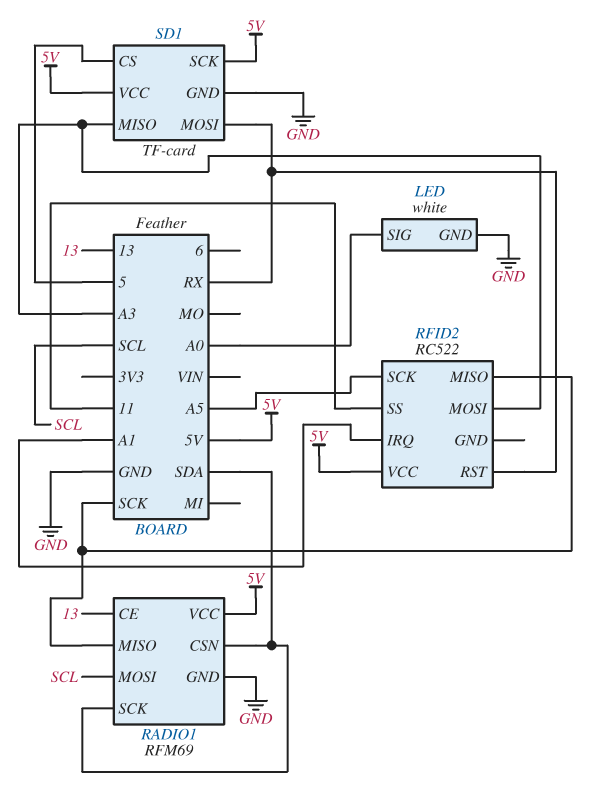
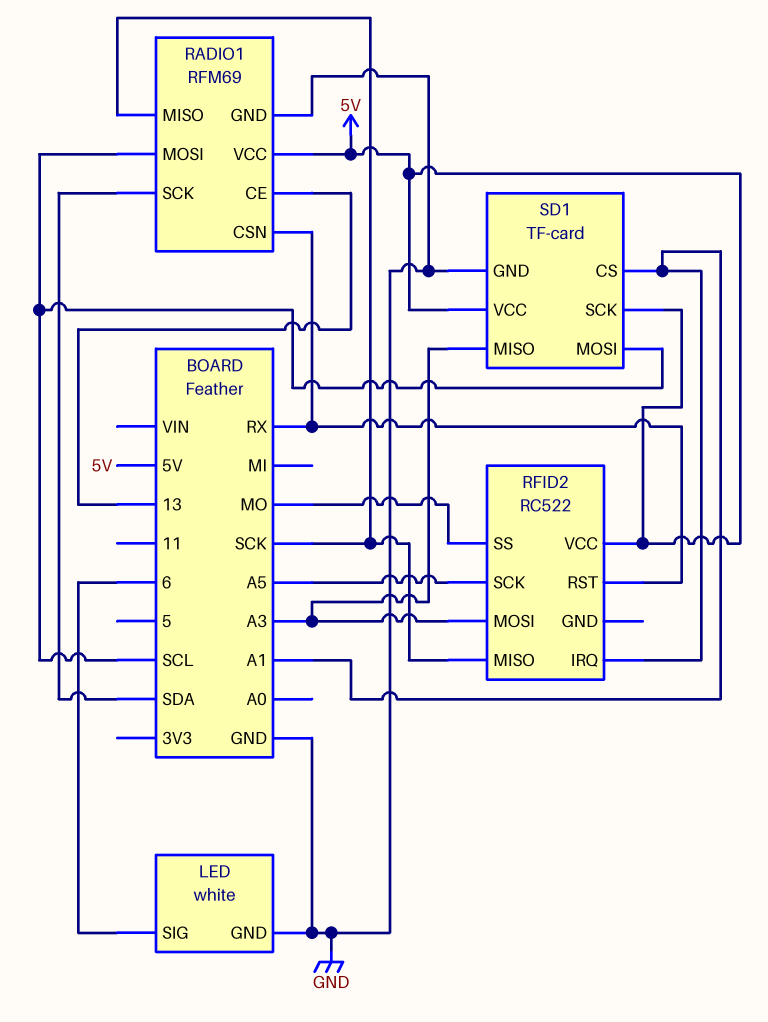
LED pin SIG: A0 -> 6
RADIO1 pin CSN: SDA -> RX
RFID2 pin SS: 11 -> MO
SD1 pin CS: 5 -> A1
SD1 pin MOSI: RX -> SCL

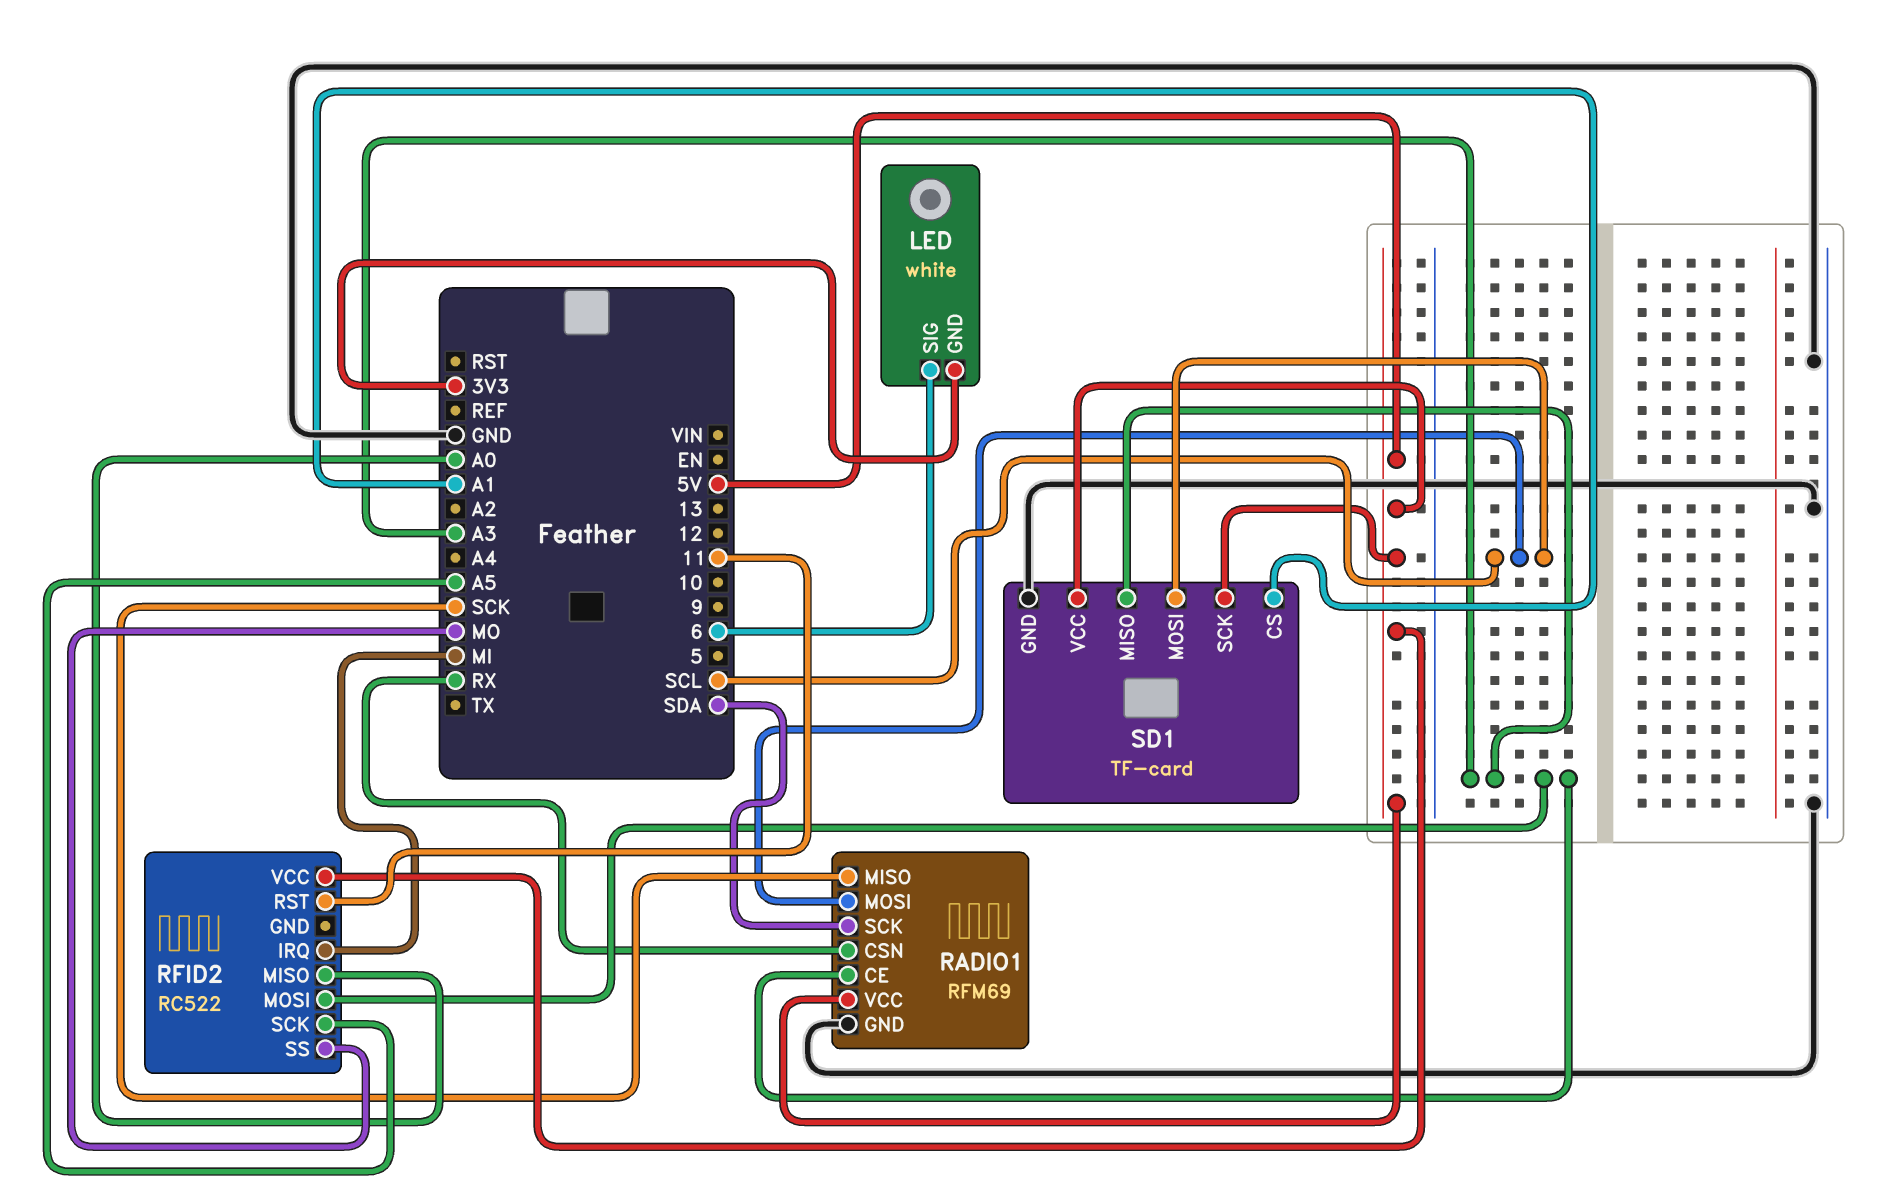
LED pin GND: GND -> 3V3
RADIO1 pin CE: 13 -> A3
RFID2 pin IRQ: A1 -> MI
RFID2 pin MISO: SCK -> A0
RFID2 pin RST: RX -> 11

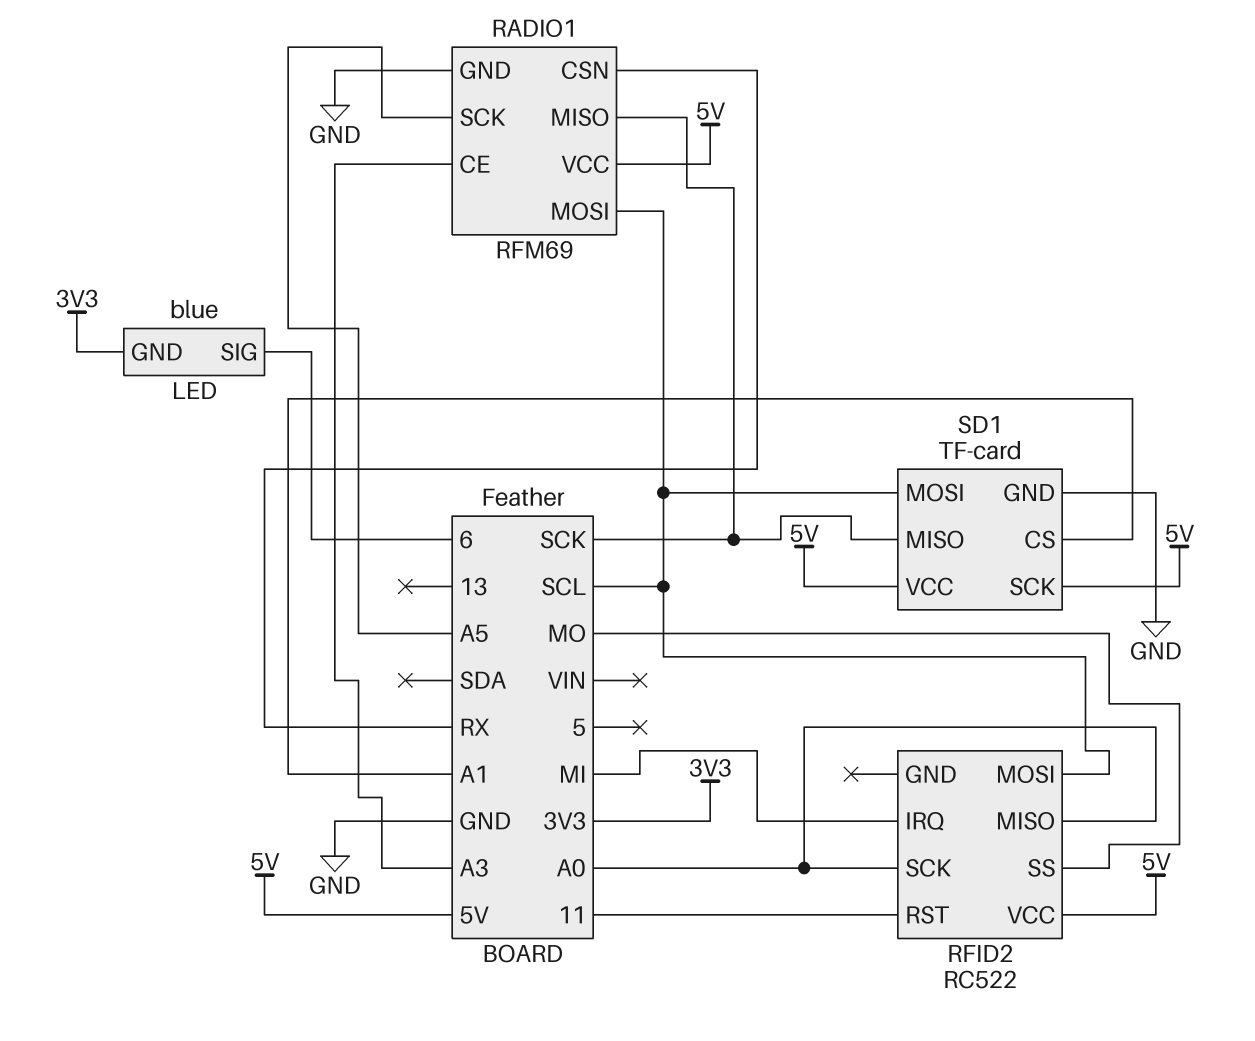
LED: white -> blue
RADIO1 pin SCK: SDA -> A5
RFID2 pin MOSI: A3 -> SCL
RFID2 pin SCK: A5 -> A0
SD1 pin MISO: A3 -> SCK

